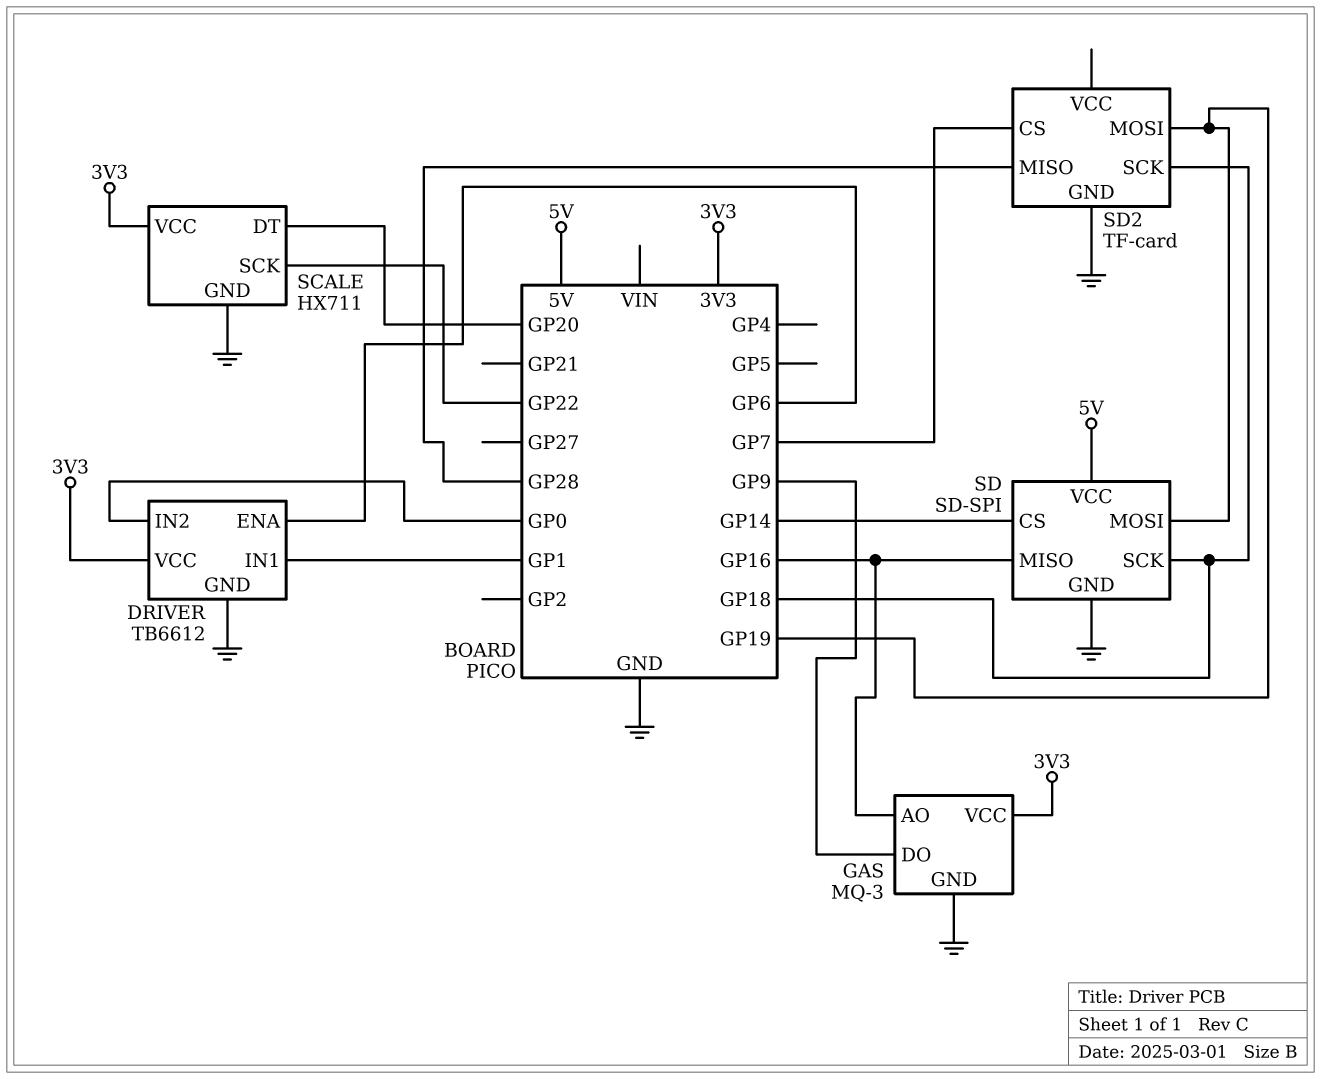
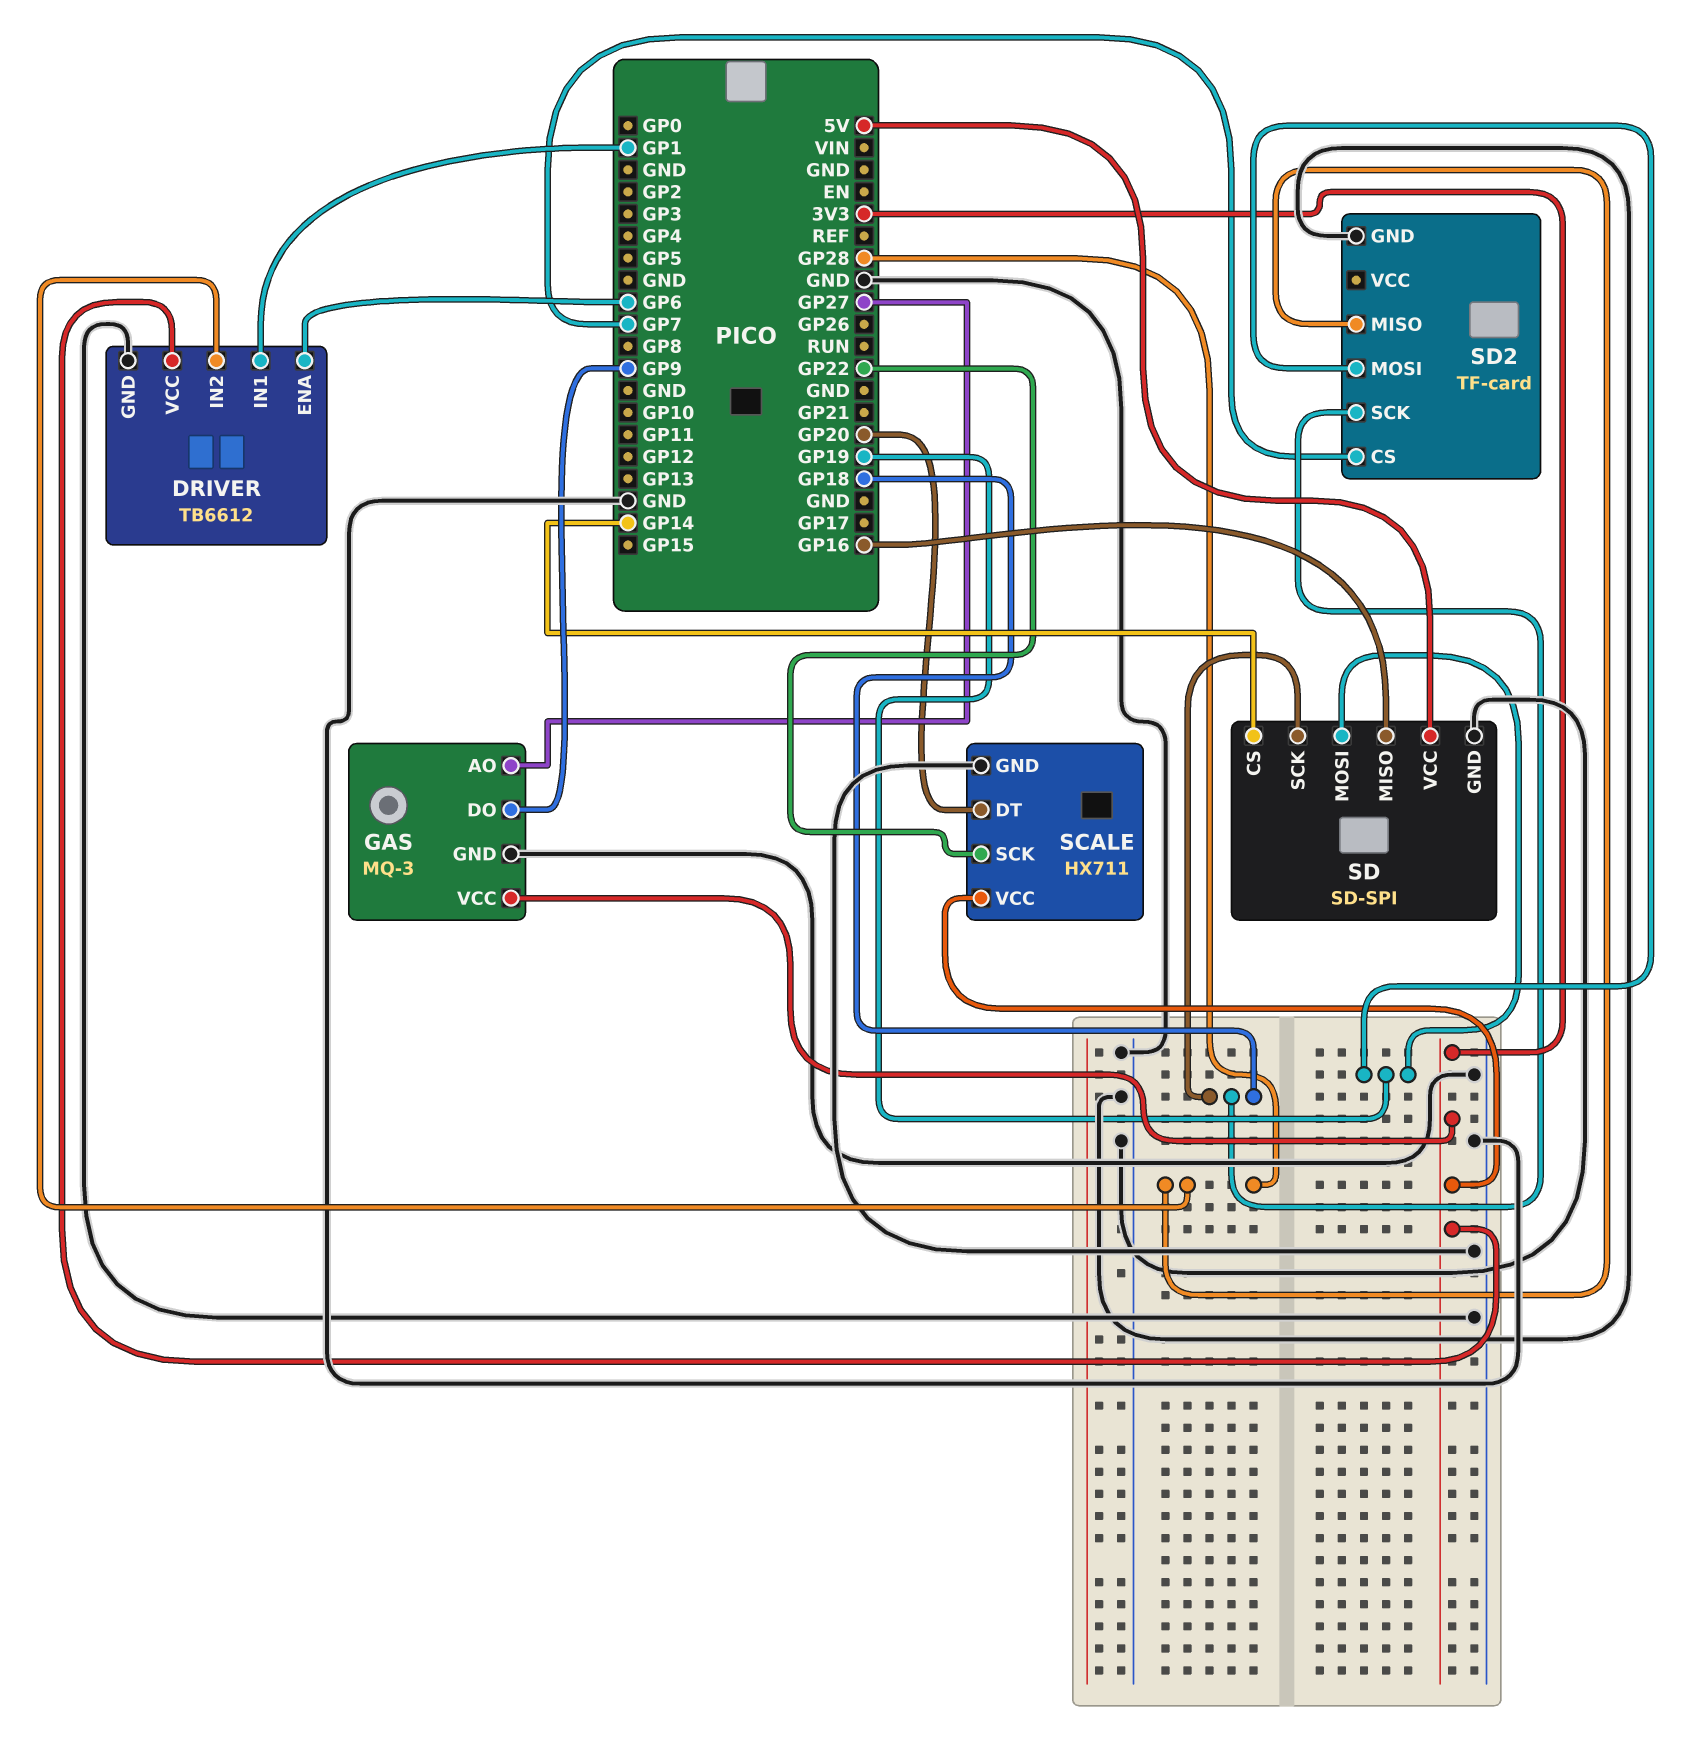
DRIVER pin IN2: GP0 -> GP28
GAS pin AO: GP16 -> GP27

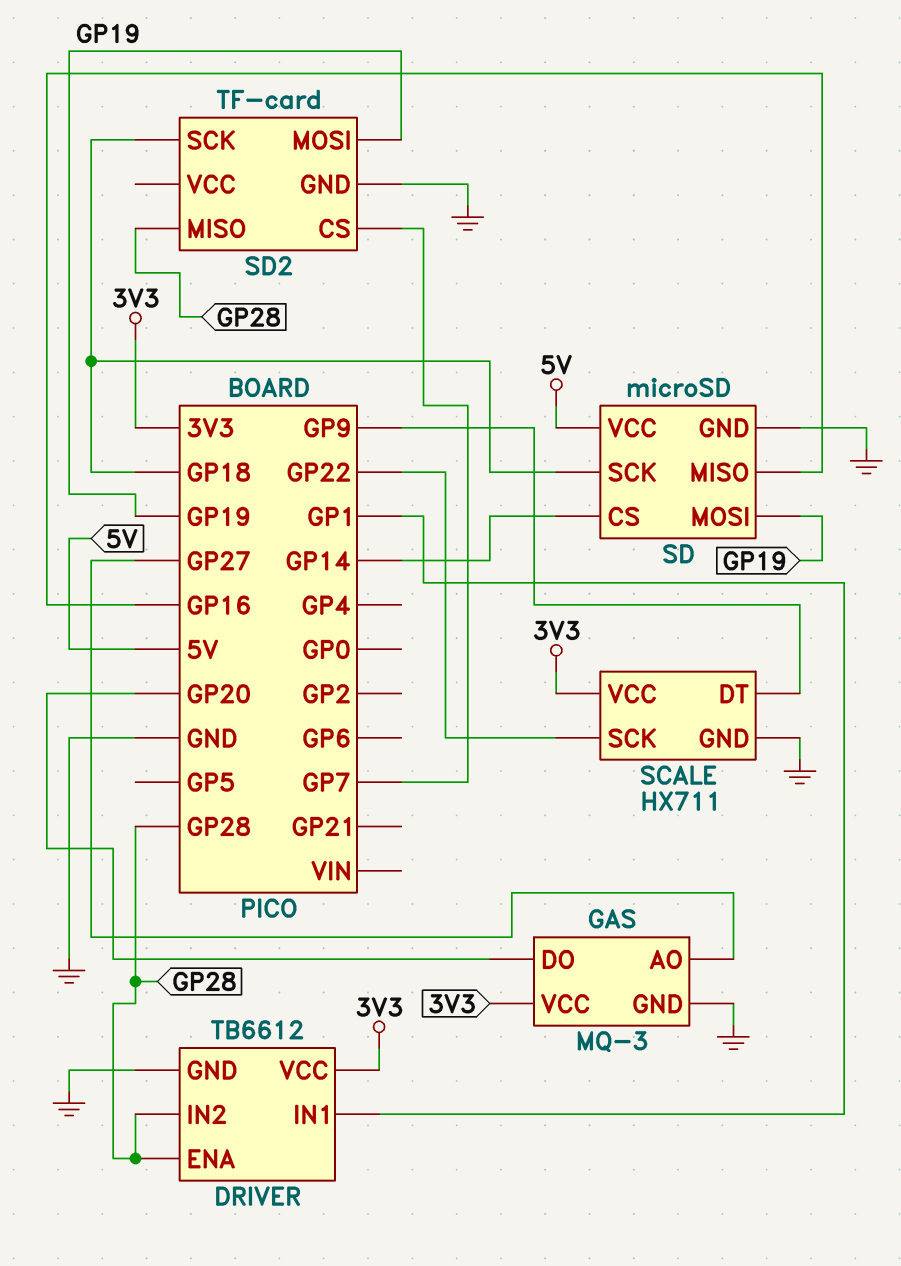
DRIVER pin ENA: GP6 -> GP28
GAS pin DO: GP9 -> GP20
SCALE pin DT: GP20 -> GP9
SD: SD-SPI -> microSD

